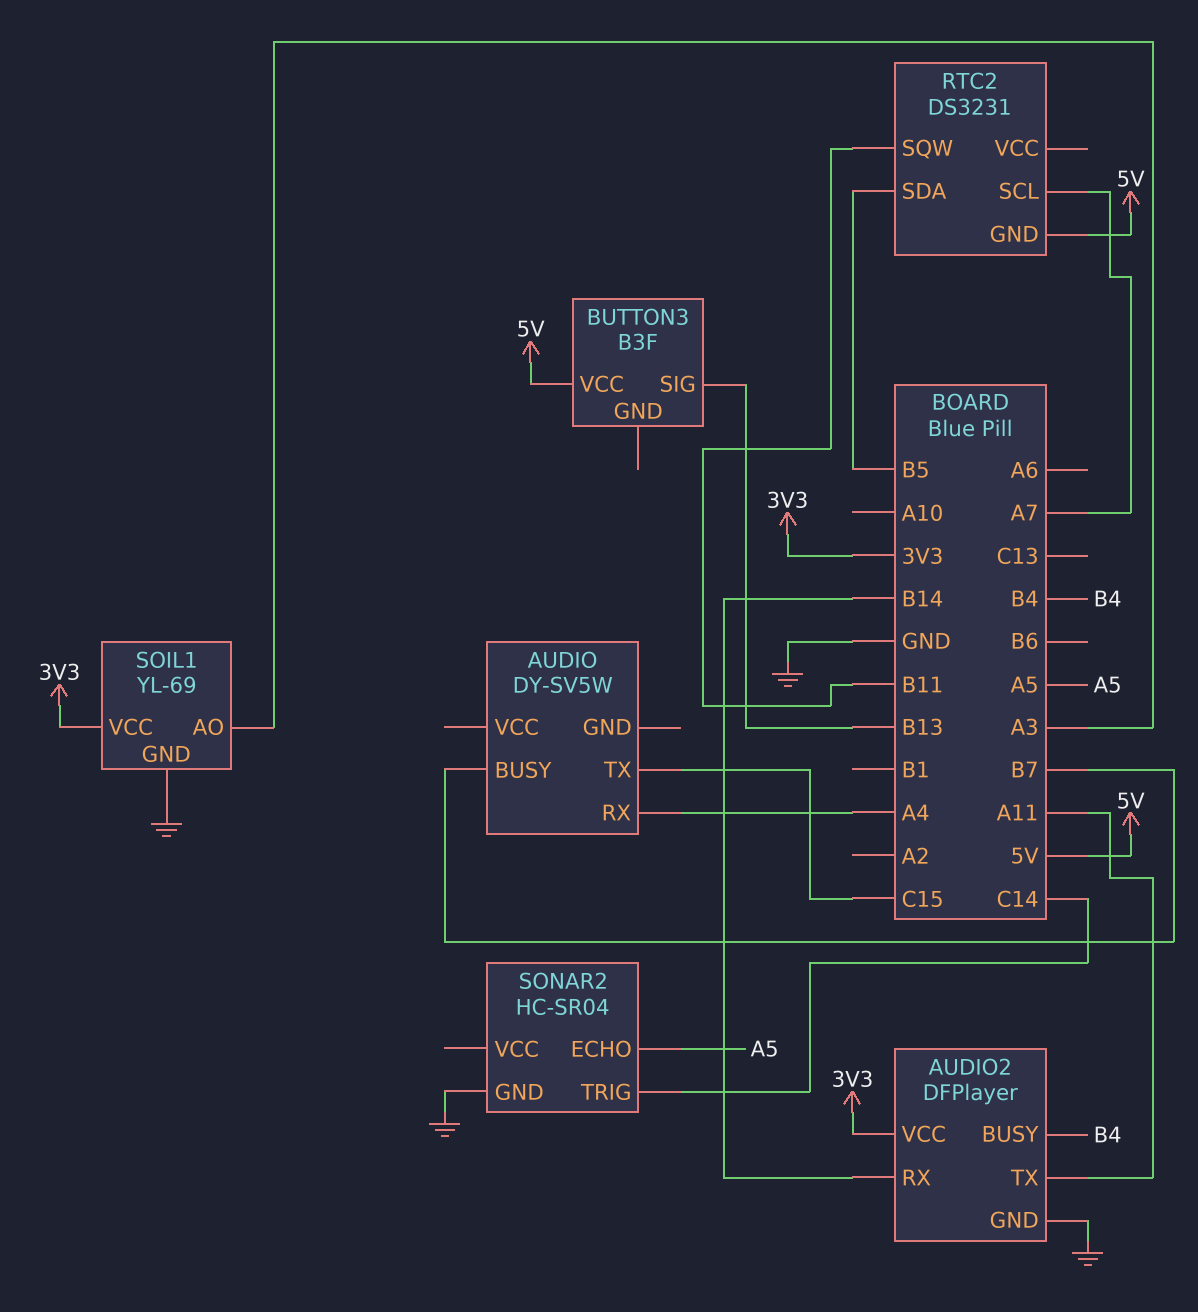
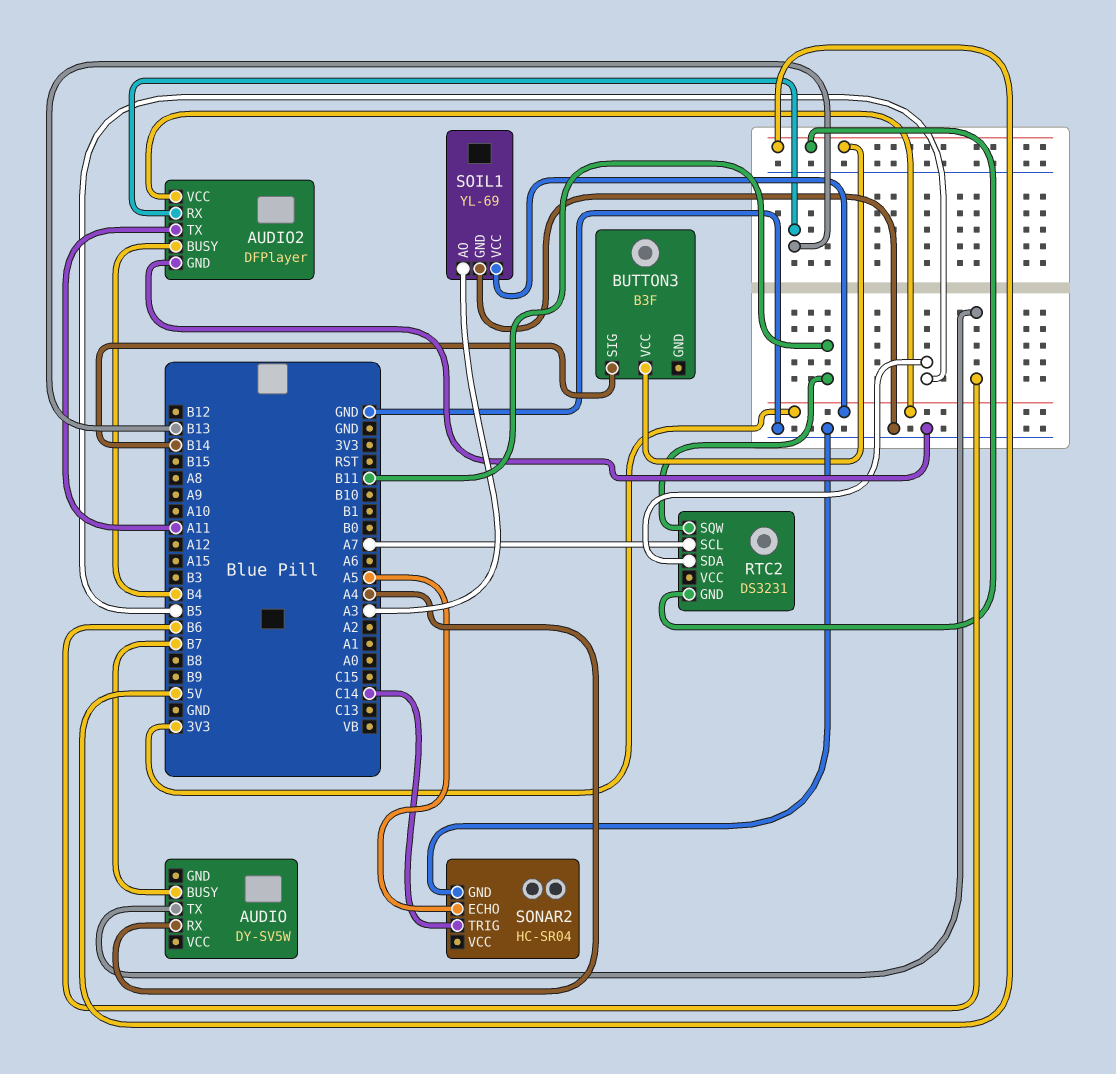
AUDIO pin TX: C15 -> B6
AUDIO2 pin RX: B14 -> B13
BUTTON3 pin SIG: B13 -> B14

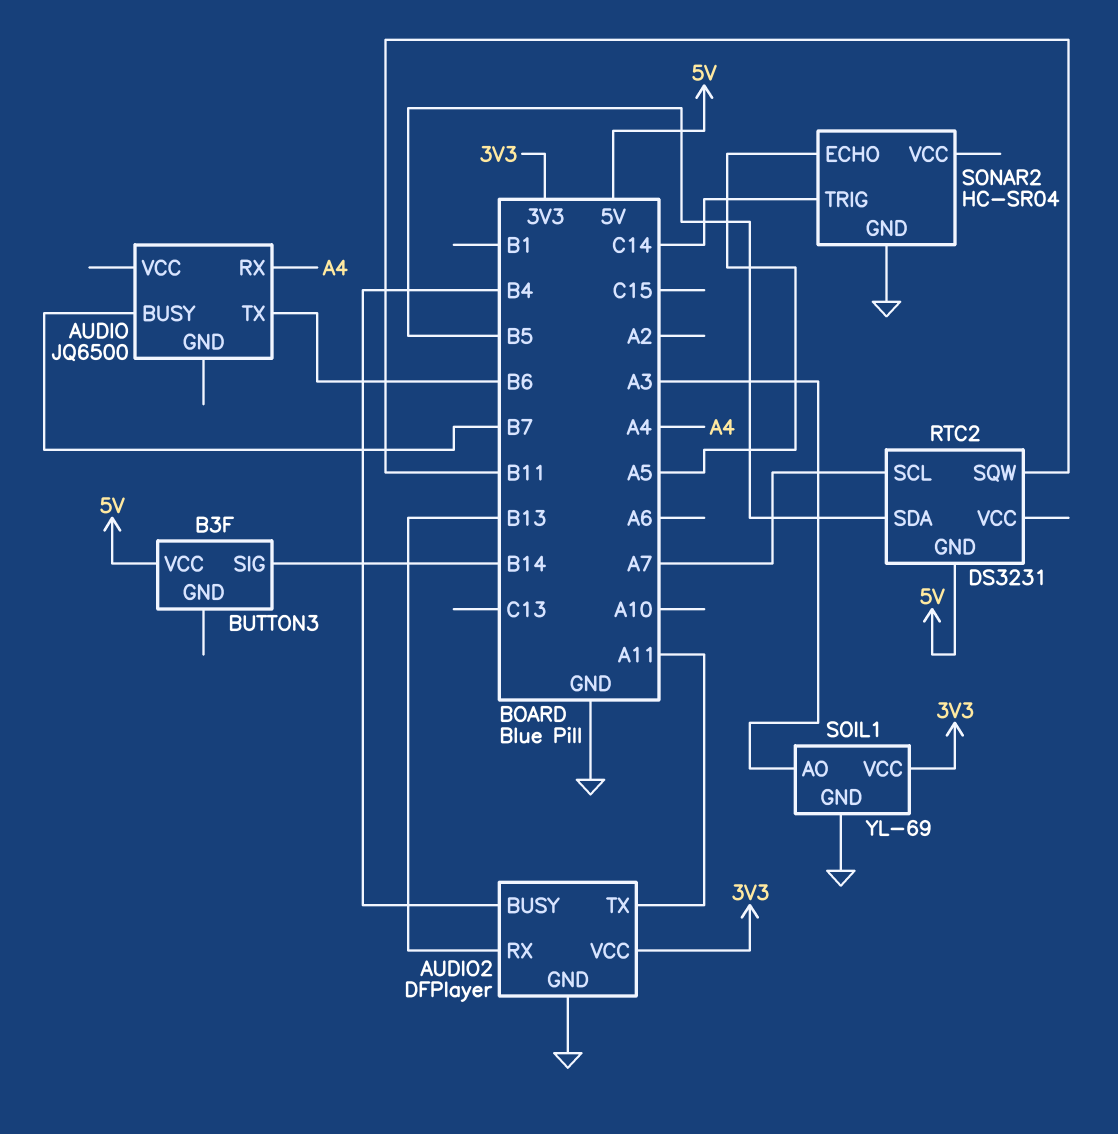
AUDIO: DY-SV5W -> JQ6500

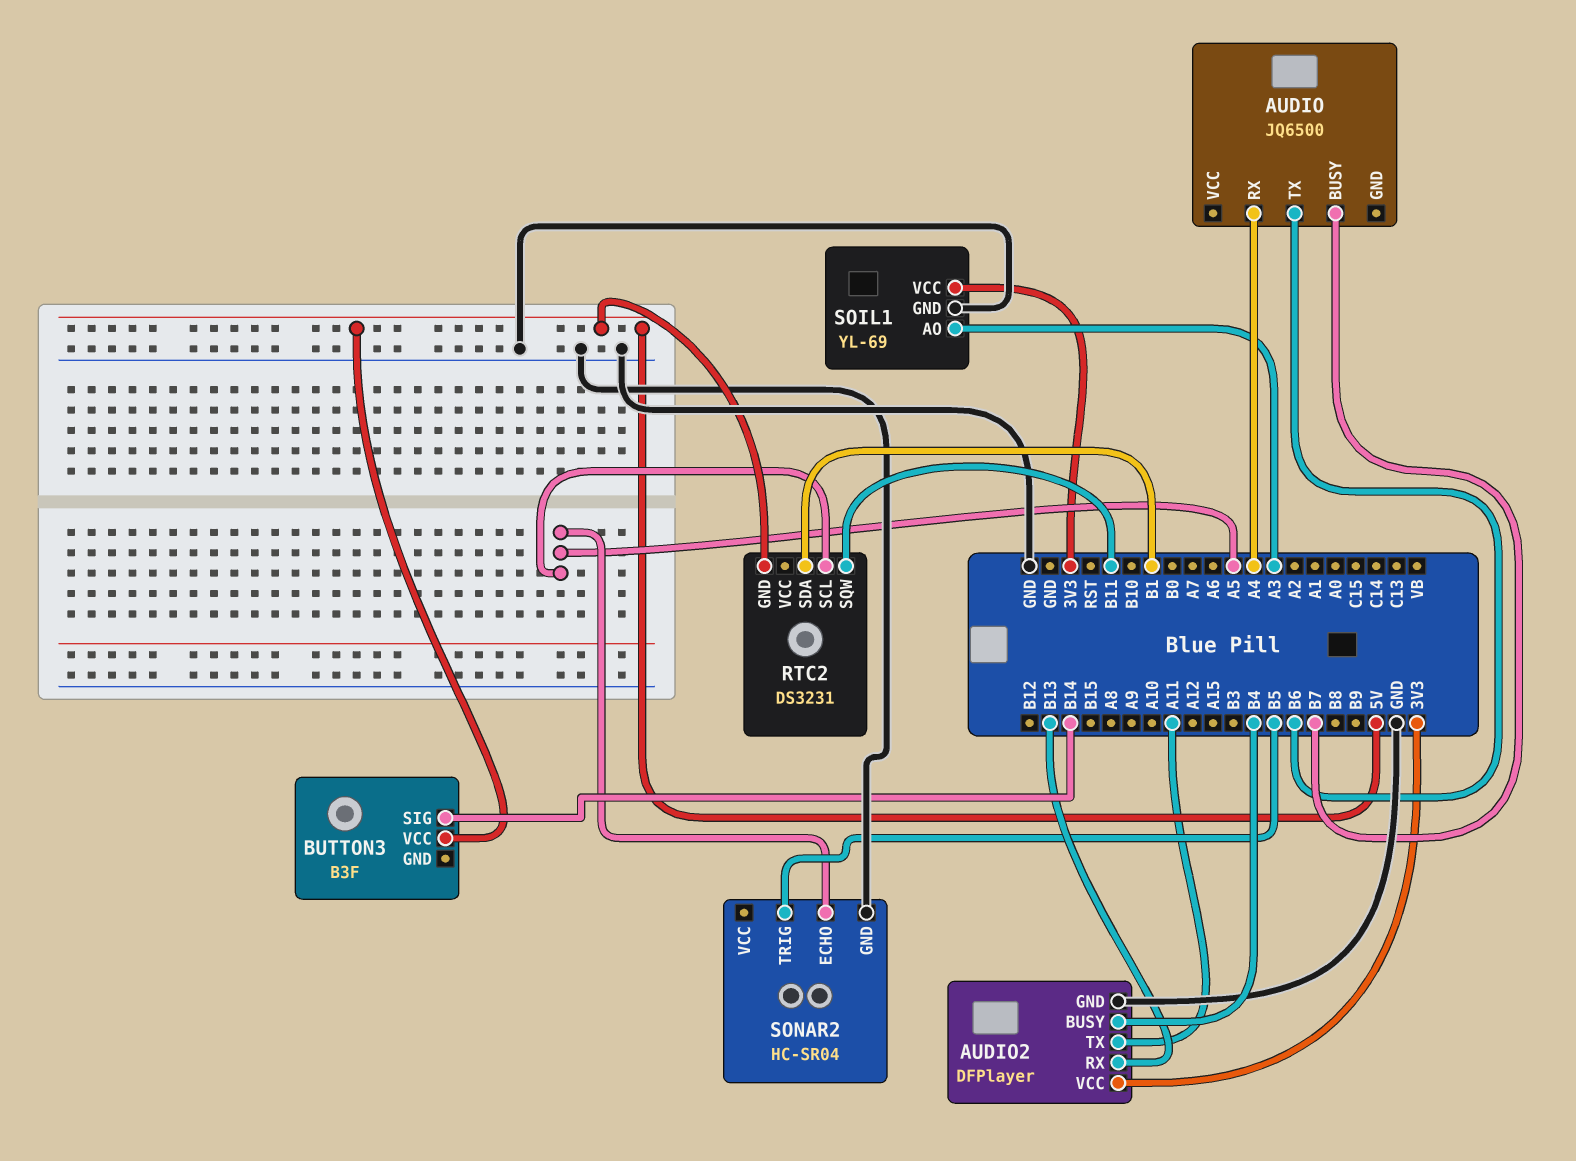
RTC2 pin SCL: A7 -> A5
RTC2 pin SDA: B5 -> B1
SONAR2 pin TRIG: C14 -> B5

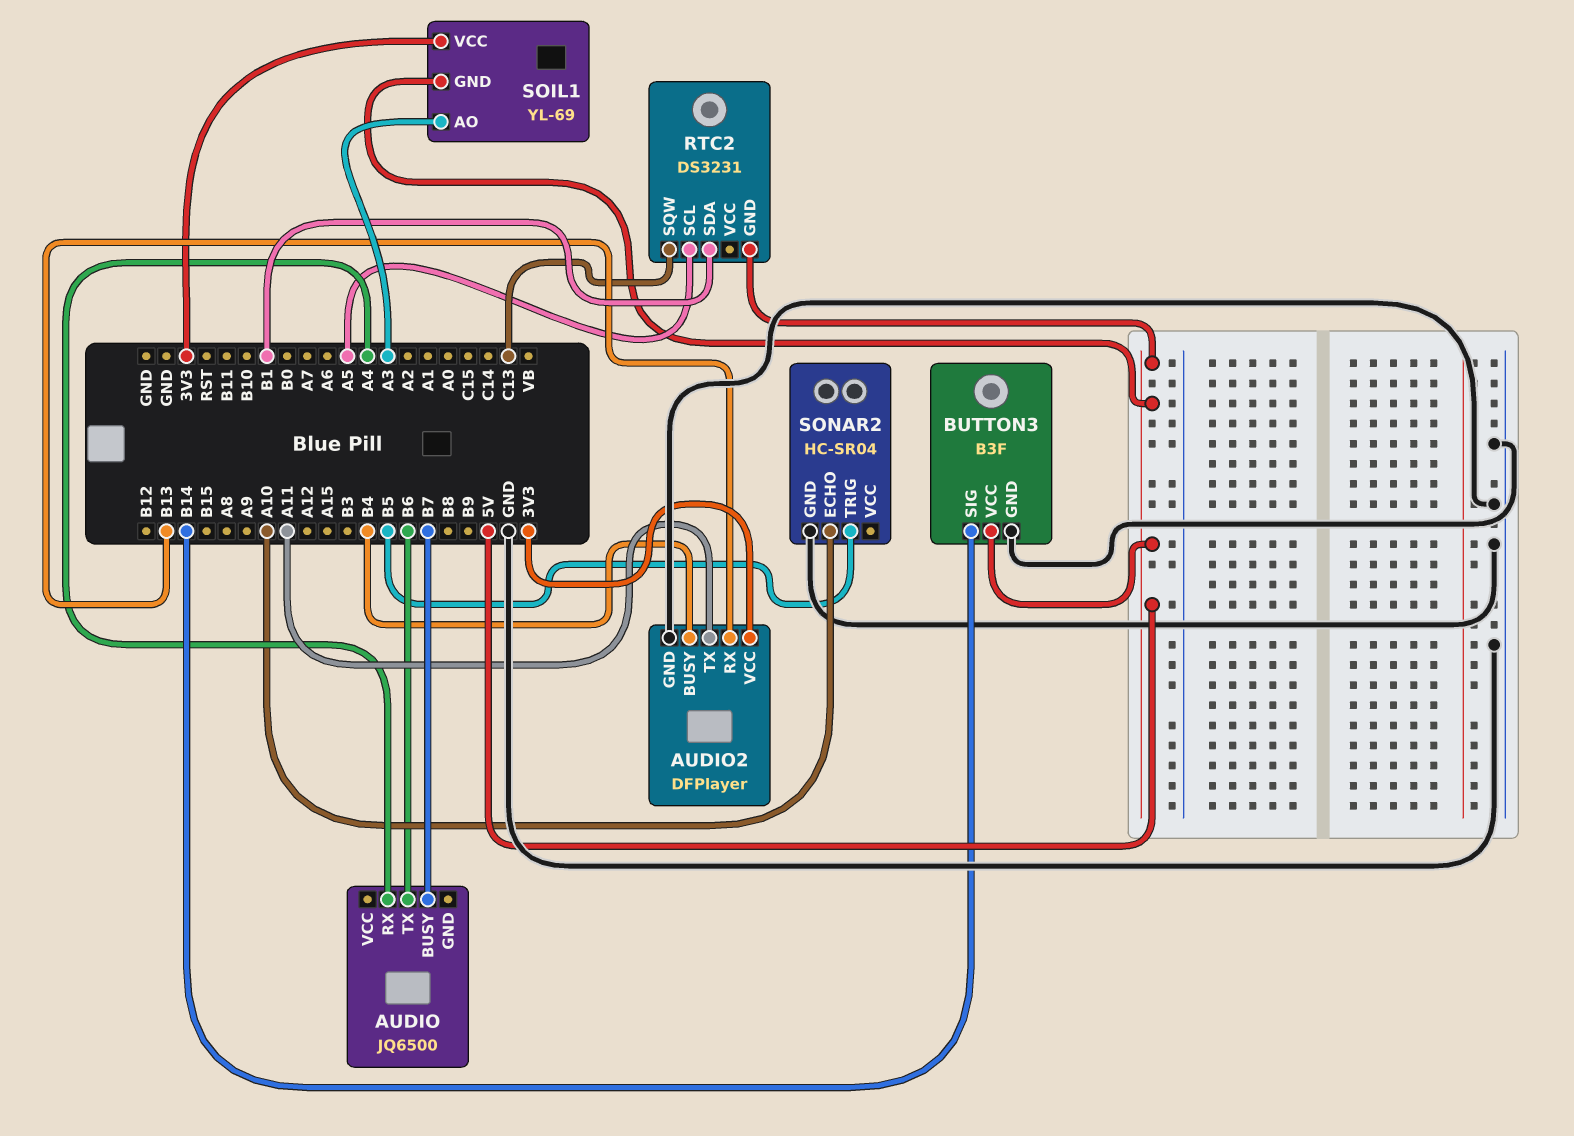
BUTTON3 pin GND: none -> GND
RTC2 pin SQW: B11 -> C13
SOIL1 pin GND: GND -> 5V
SONAR2 pin ECHO: A5 -> A10

